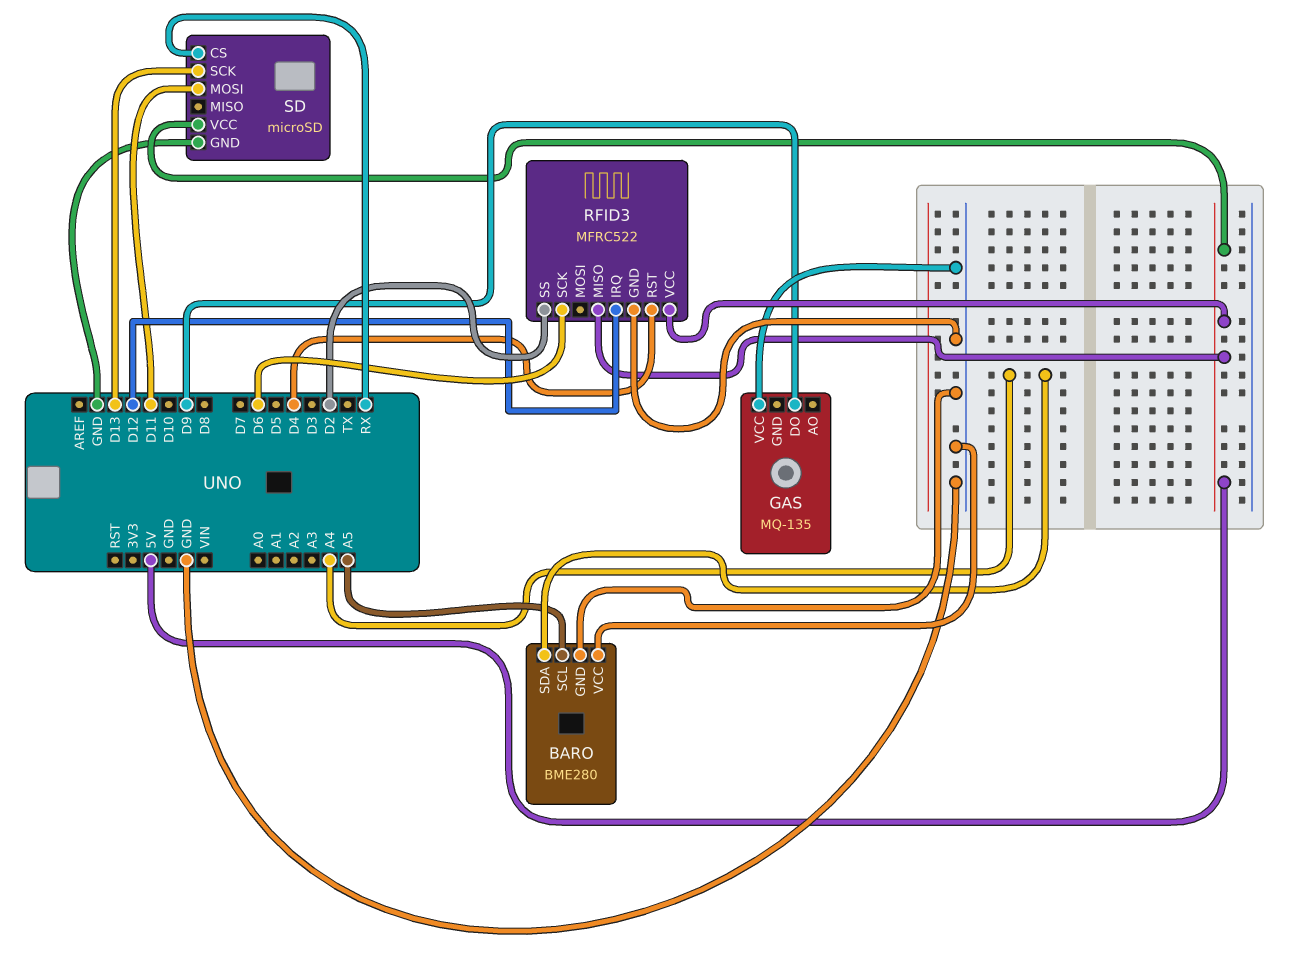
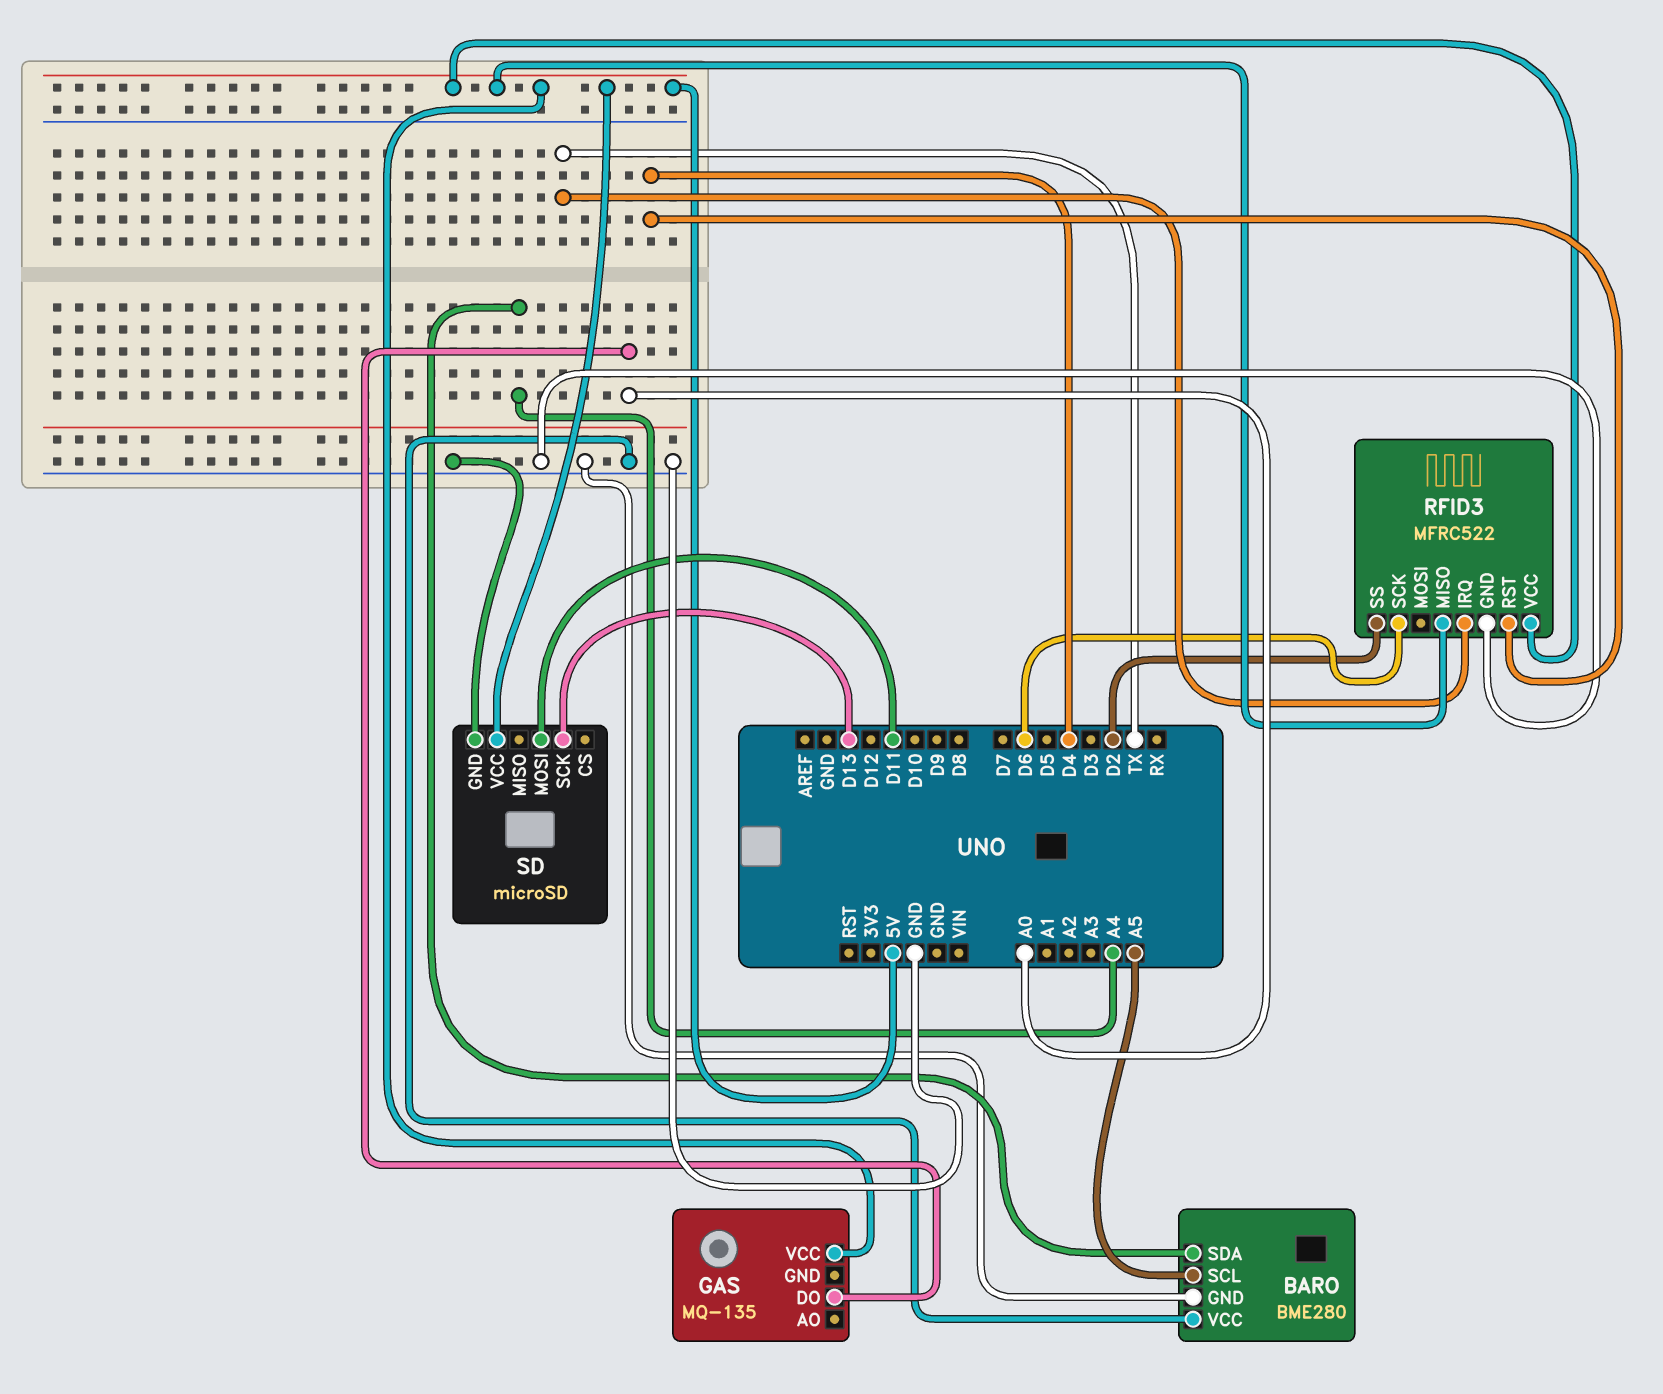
GAS pin DO: D9 -> A0
GAS pin VCC: GND -> 5V
RFID3 pin IRQ: D12 -> TX
SD pin CS: RX -> none

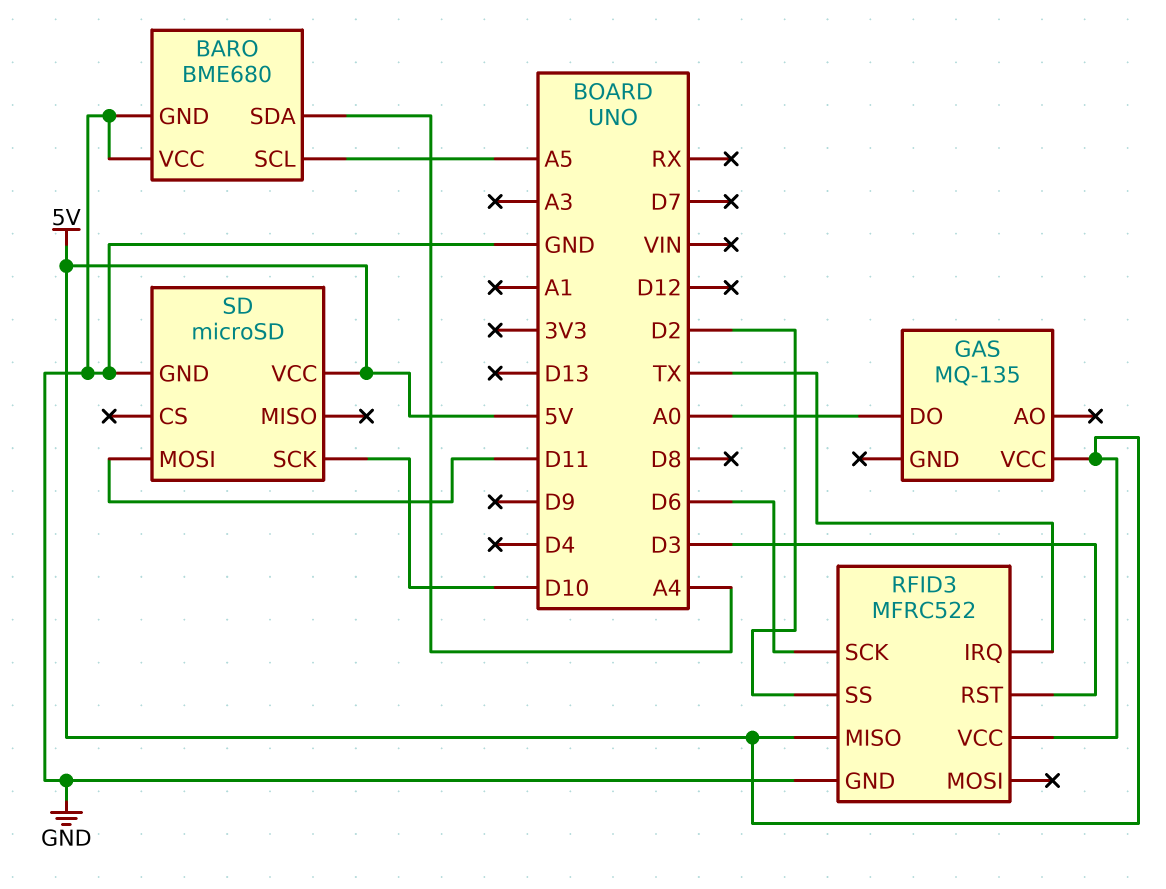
BARO: BME280 -> BME680
RFID3 pin RST: D4 -> D3
SD pin SCK: D13 -> D10

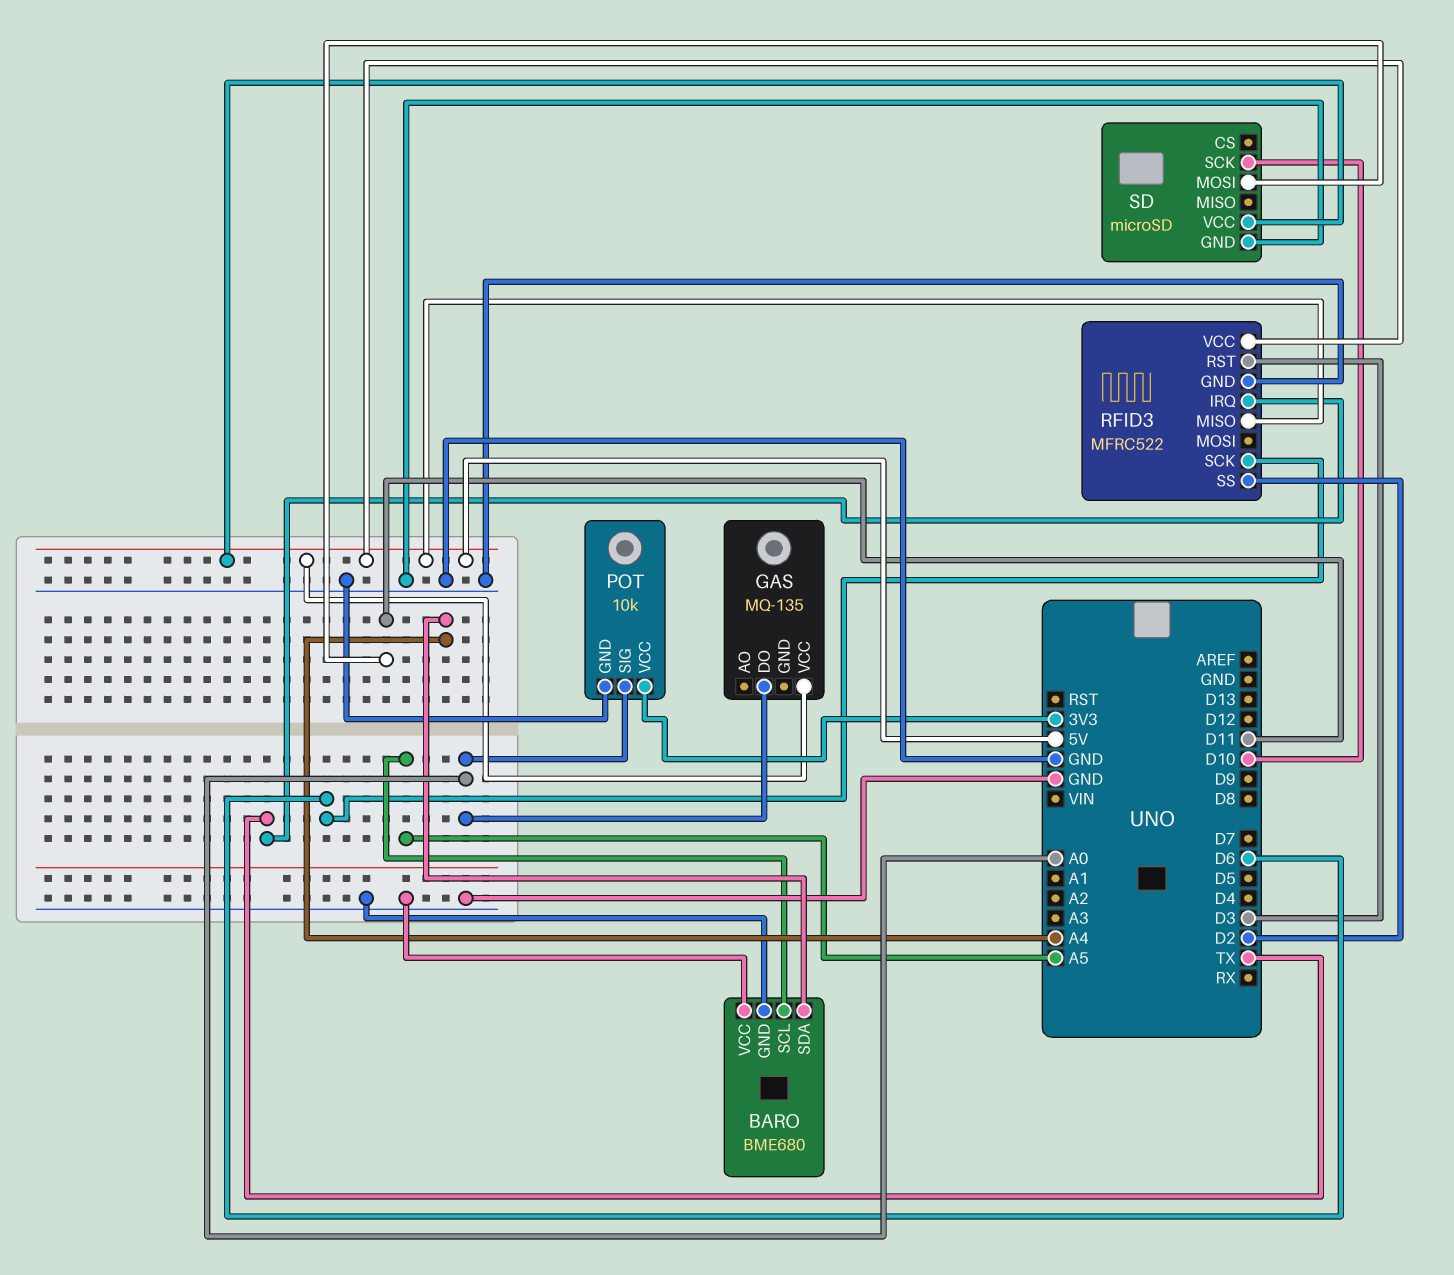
POT: none -> 10k
POT pin GND: none -> GND
POT pin SIG: none -> A0
POT pin VCC: none -> 3V3

